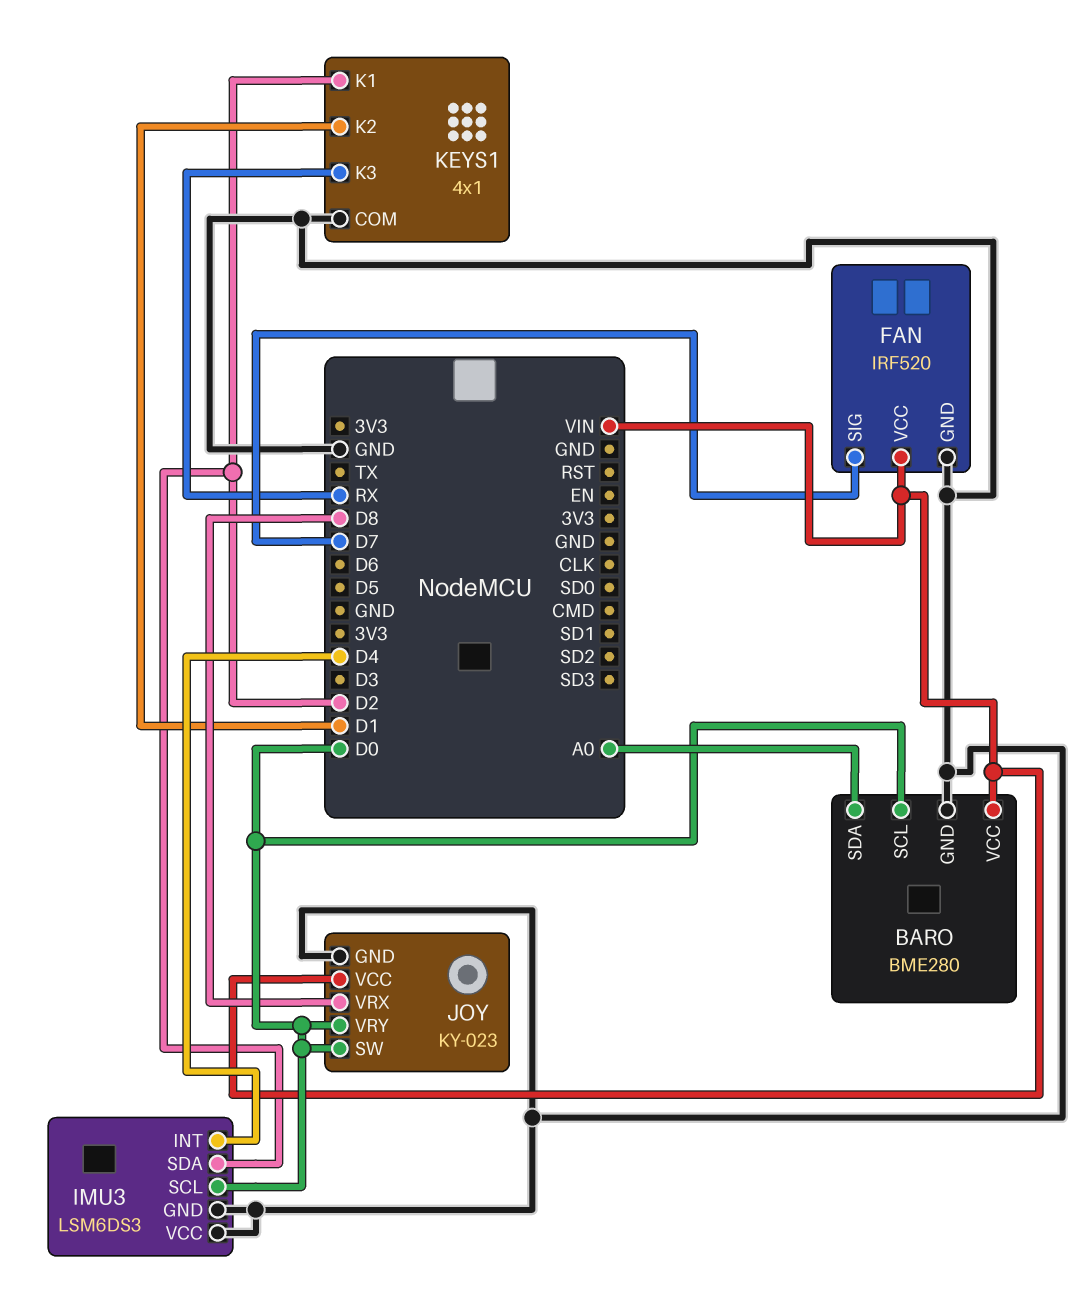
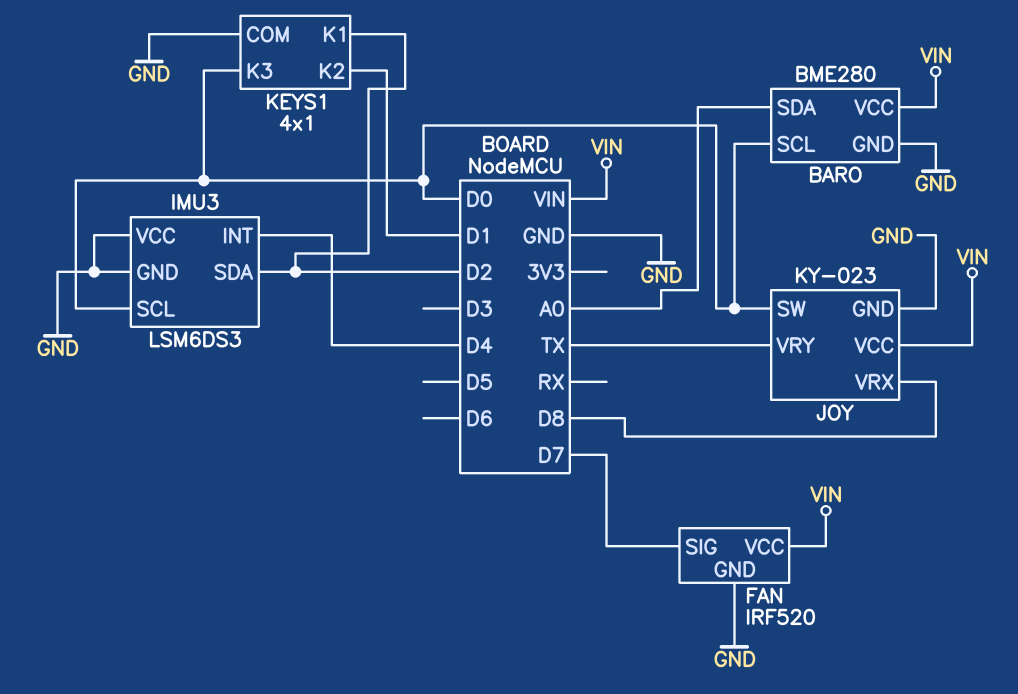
JOY pin VRY: D0 -> TX
KEYS1 pin K3: RX -> D0

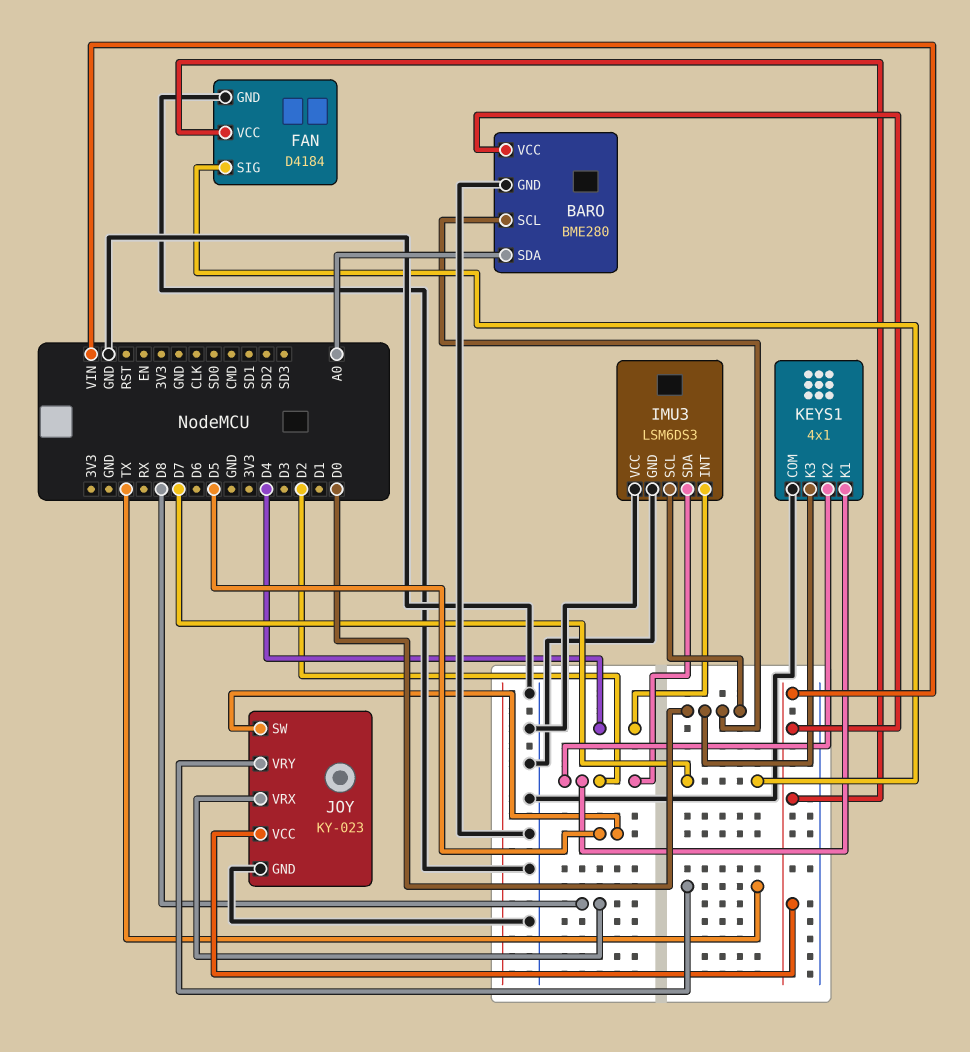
FAN: IRF520 -> D4184
JOY pin SW: D0 -> D5
KEYS1 pin K2: D1 -> D2

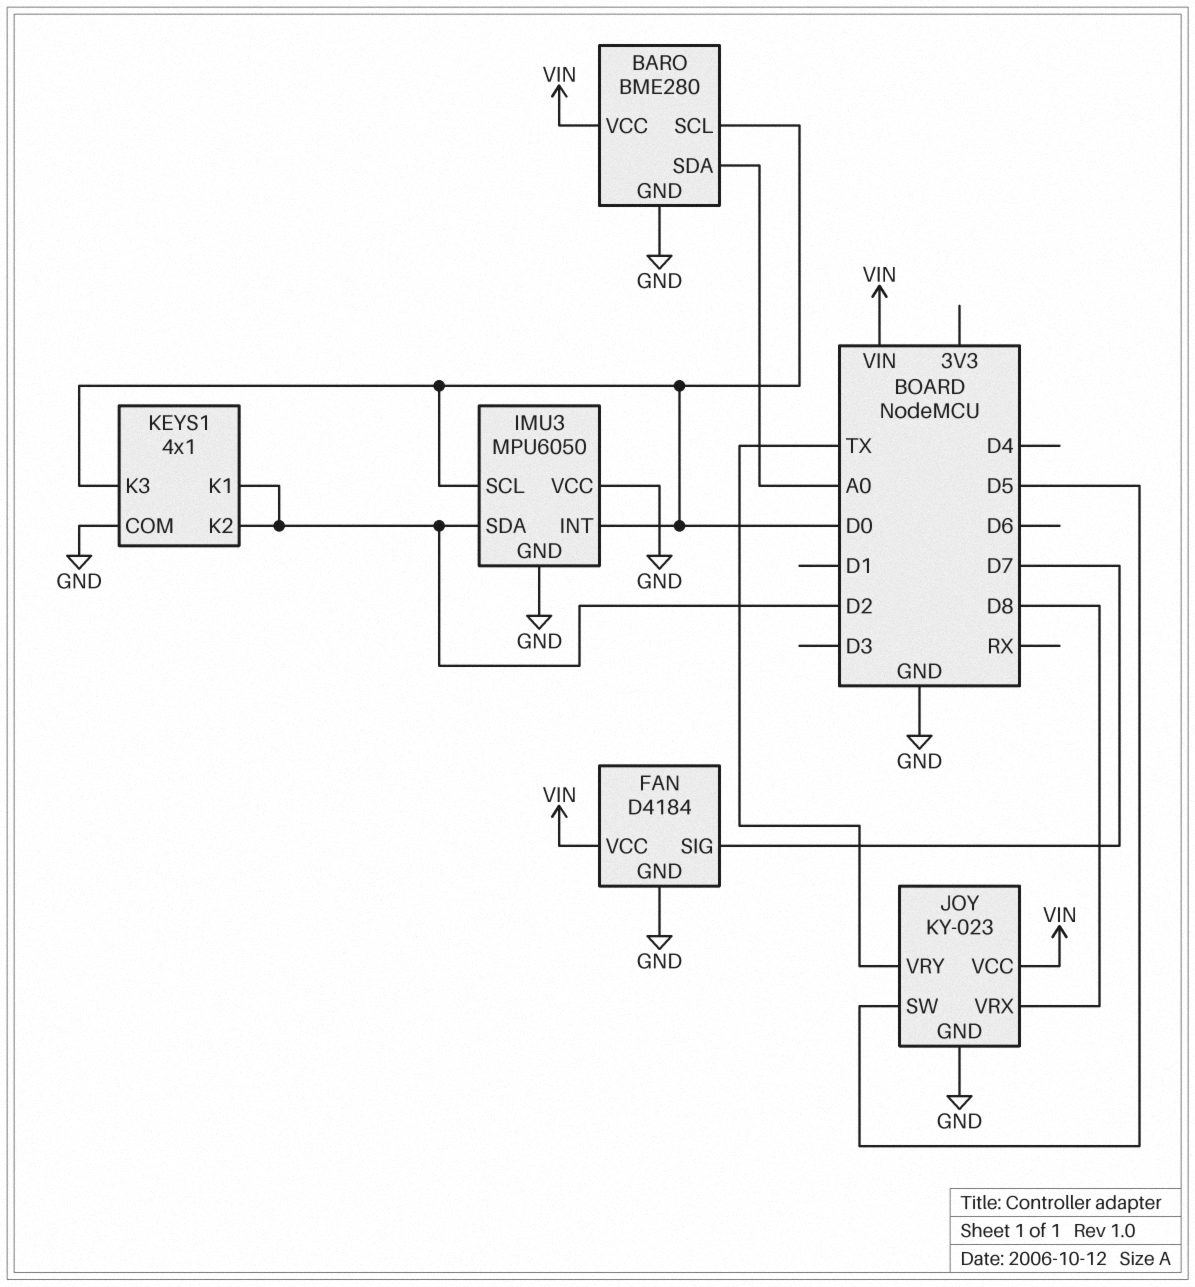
IMU3: LSM6DS3 -> MPU6050
IMU3 pin INT: D4 -> D0

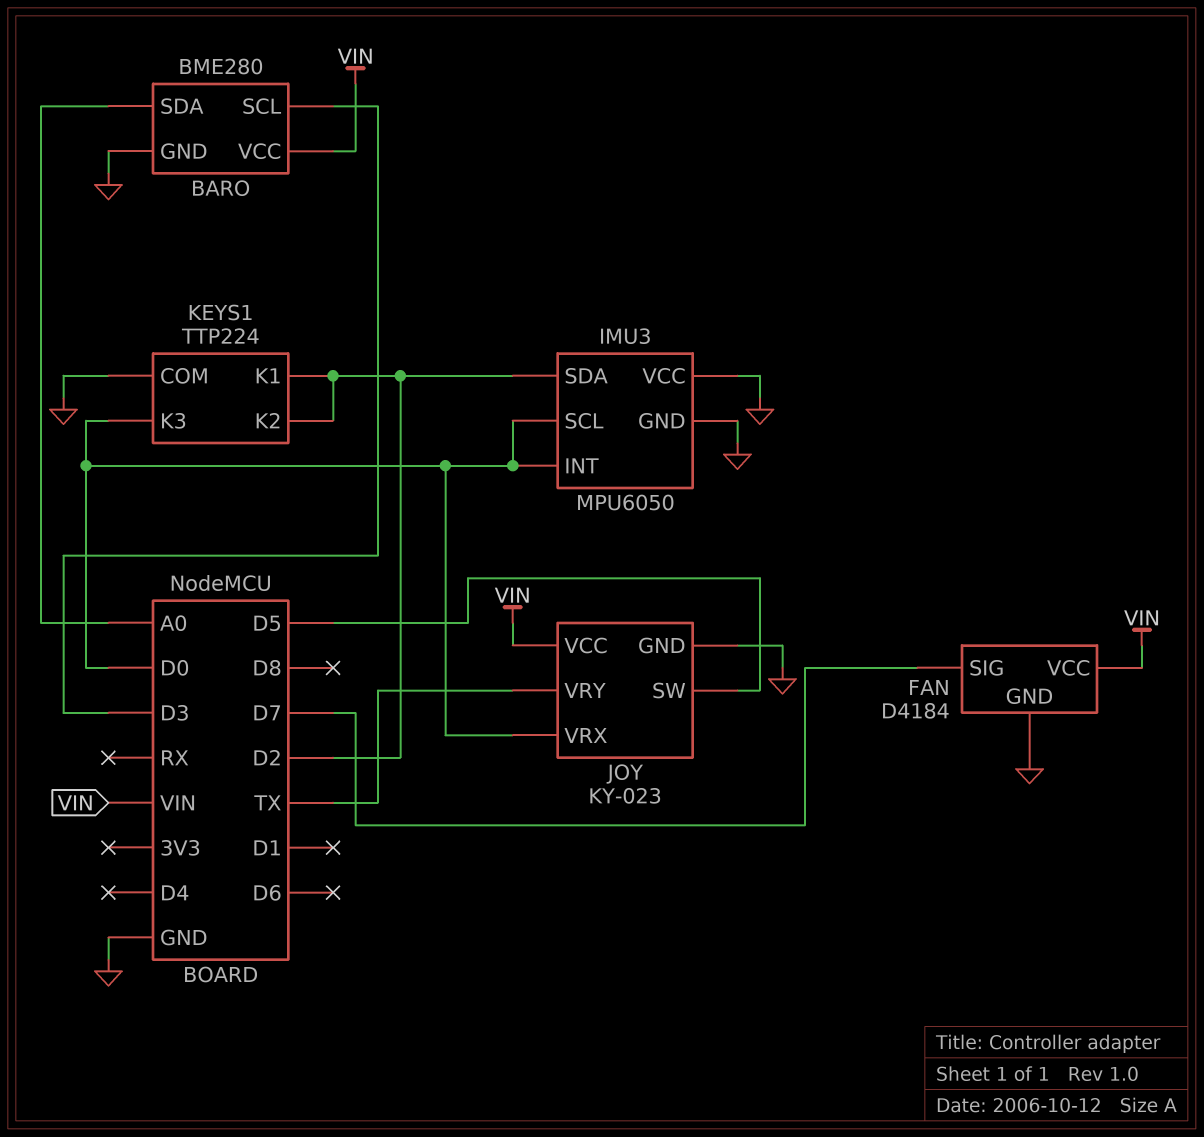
BARO pin SCL: D0 -> D3
JOY pin VRX: D8 -> D0
KEYS1: 4x1 -> TTP224

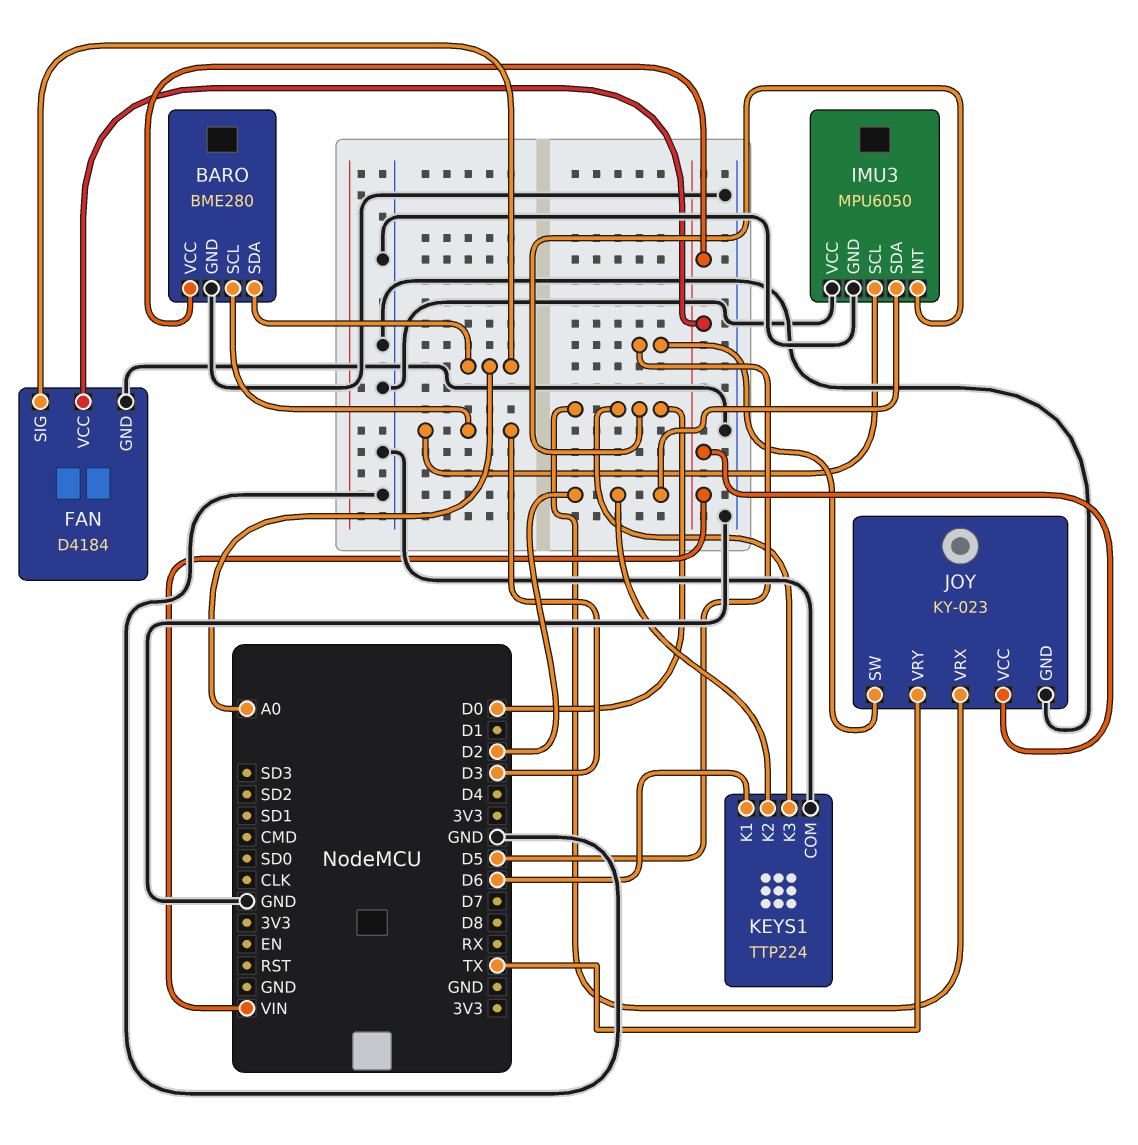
FAN pin SIG: D7 -> A0
IMU3 pin SCL: D0 -> D3
KEYS1 pin K1: D2 -> D6

